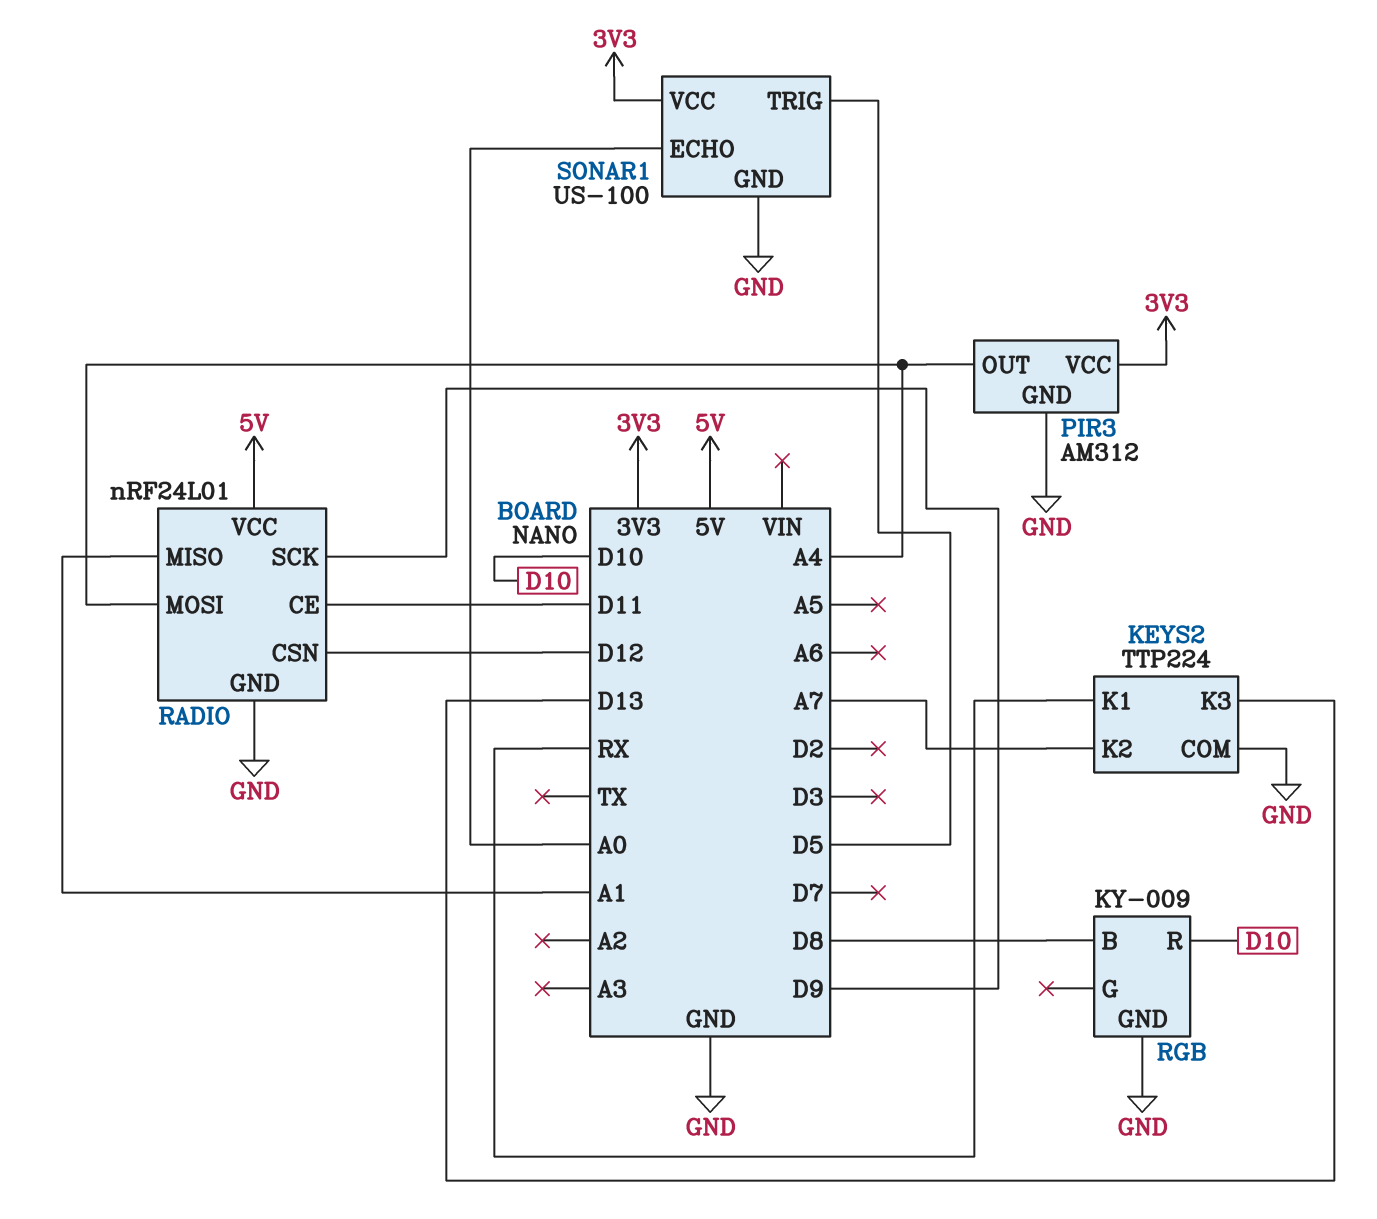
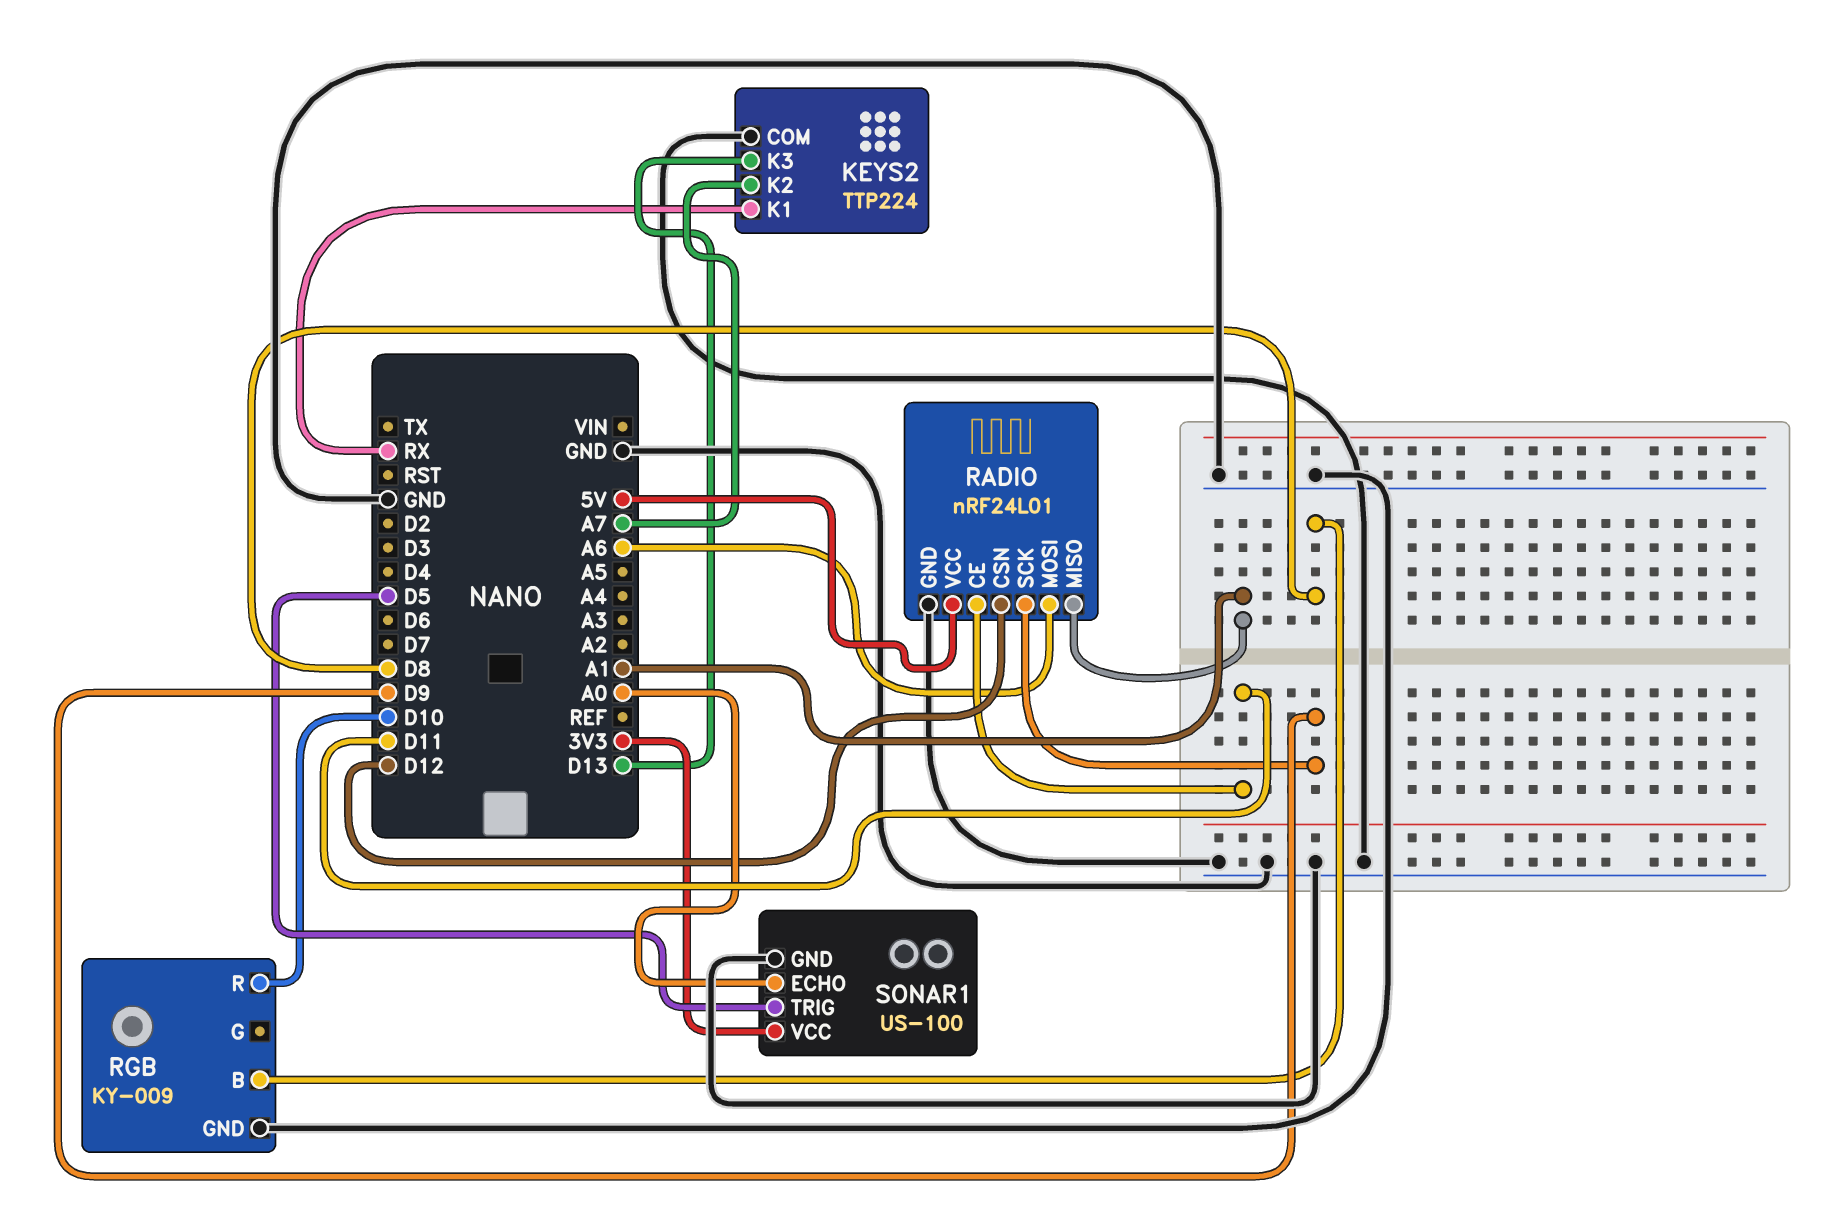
PIR3: AM312 -> none
PIR3 pin GND: GND -> none
PIR3 pin OUT: A4 -> none
PIR3 pin VCC: 3V3 -> none
RADIO pin MOSI: A4 -> A6

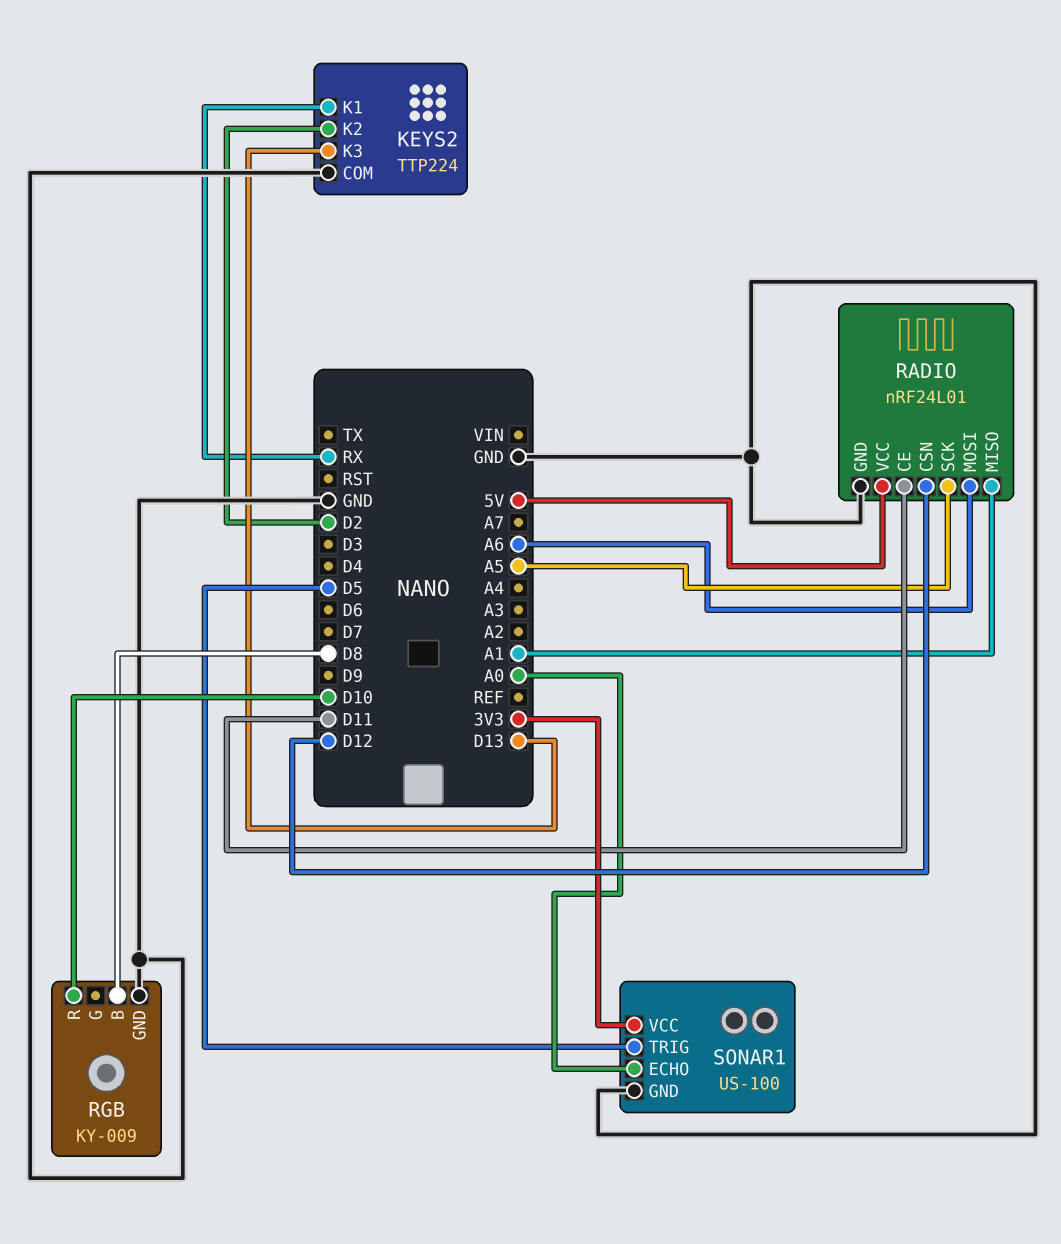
KEYS2 pin K2: A7 -> D2
RADIO pin SCK: D9 -> A5

